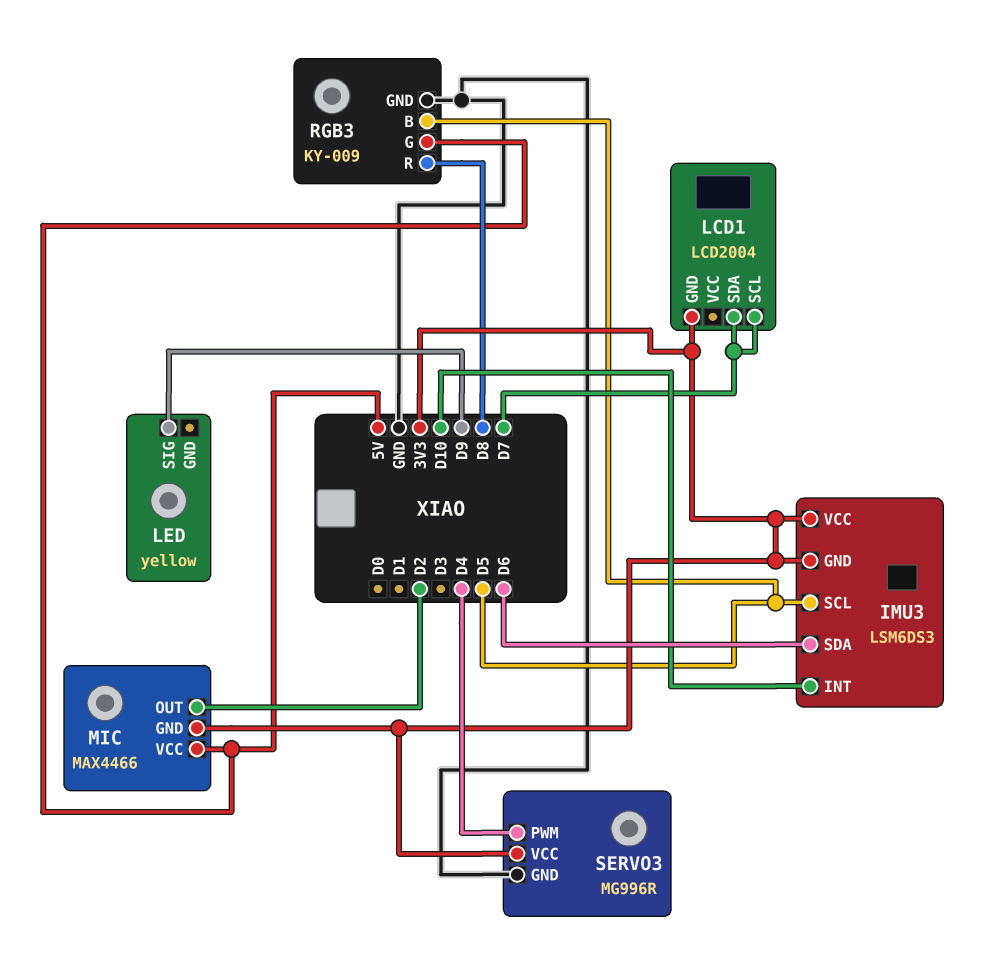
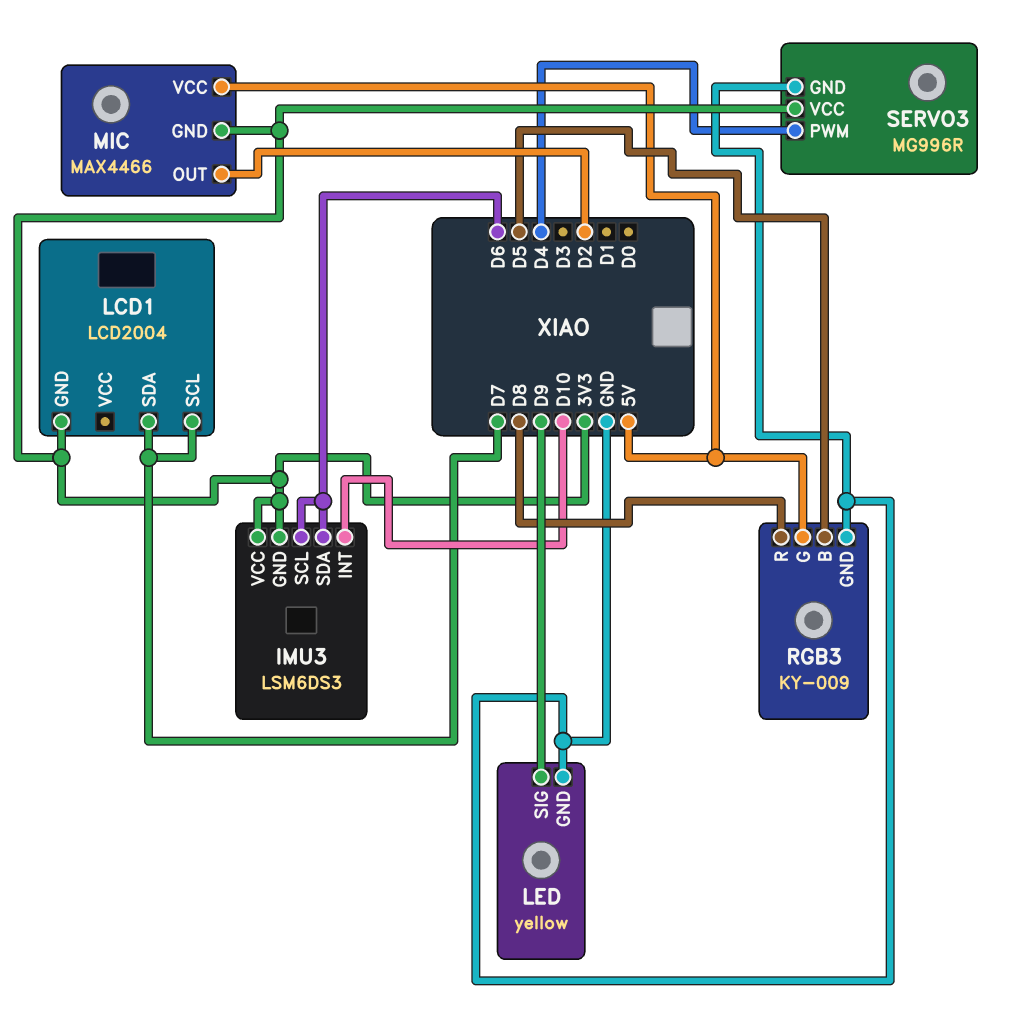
IMU3 pin SCL: D5 -> D6
LED pin GND: none -> GND

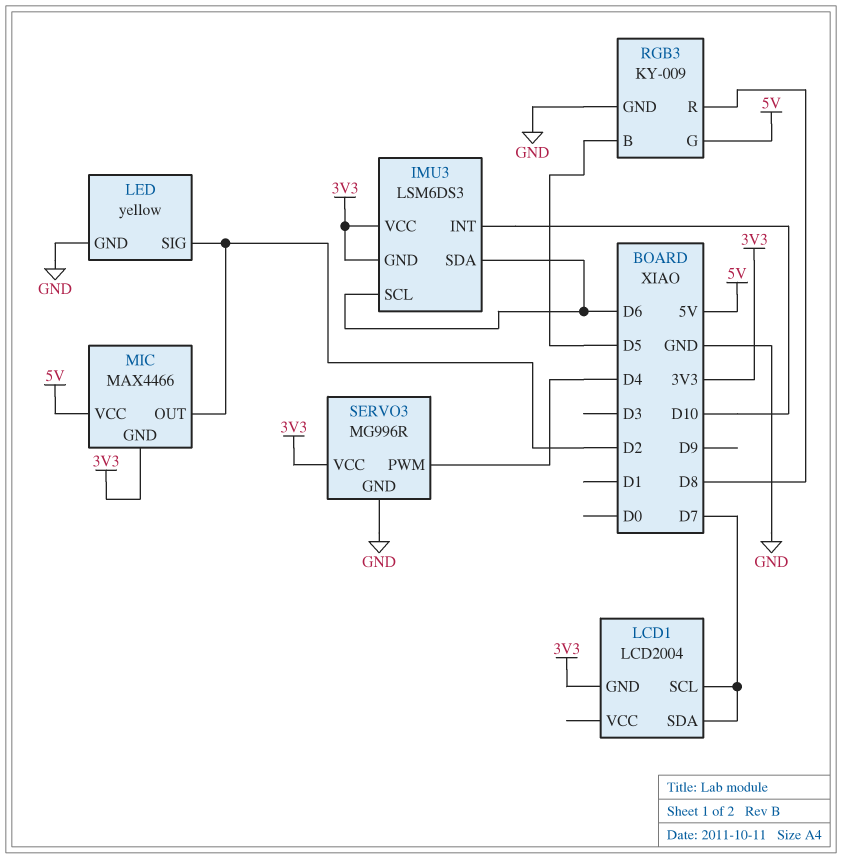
LED pin SIG: D9 -> D2

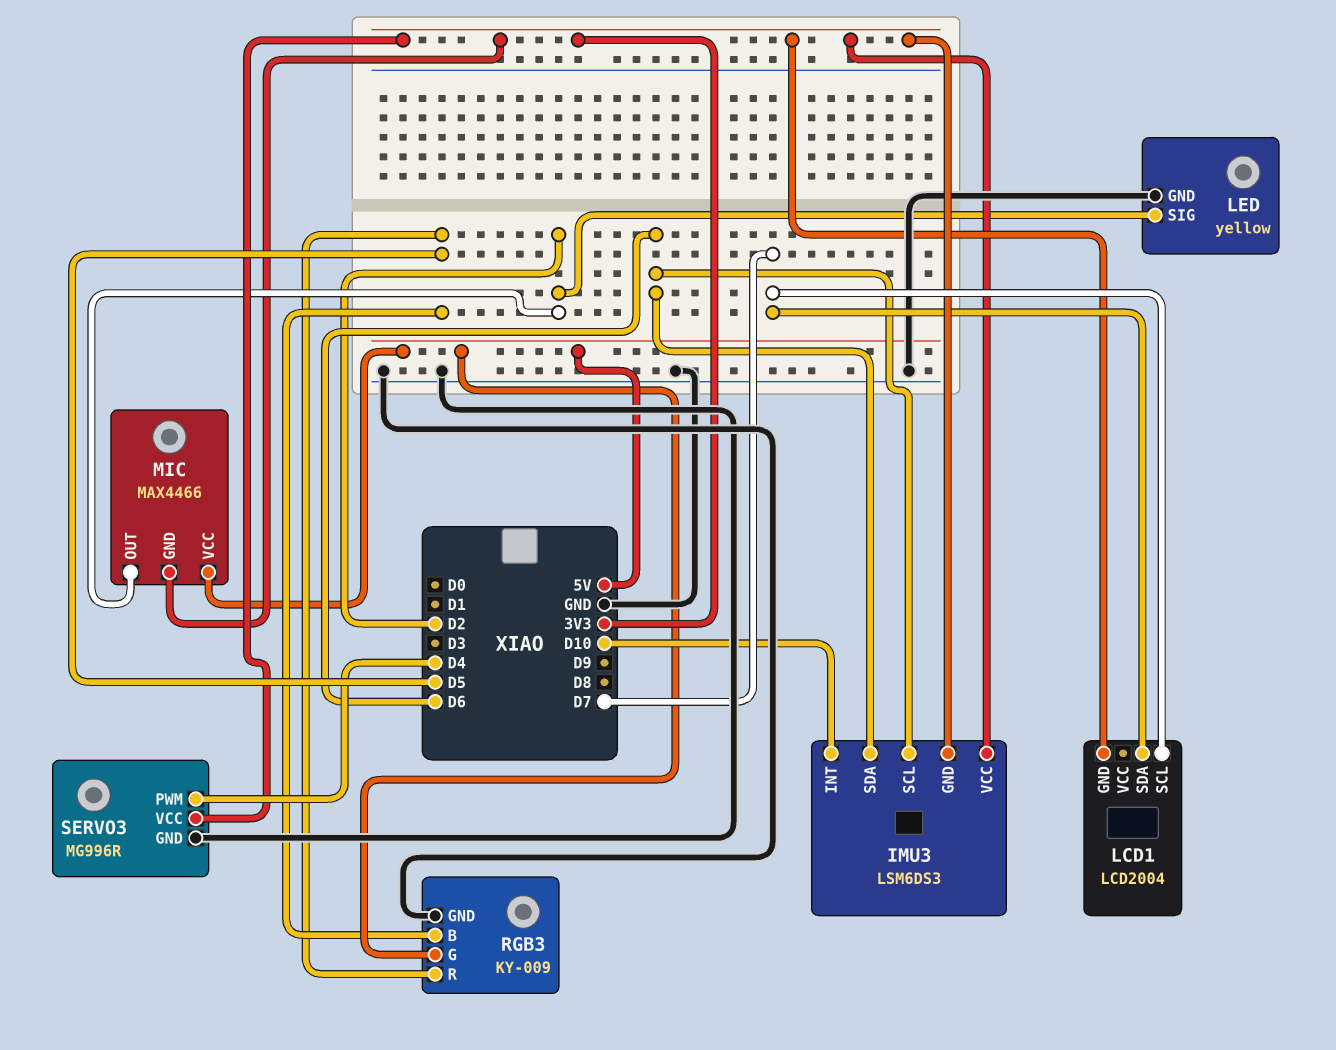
RGB3 pin R: D8 -> D5

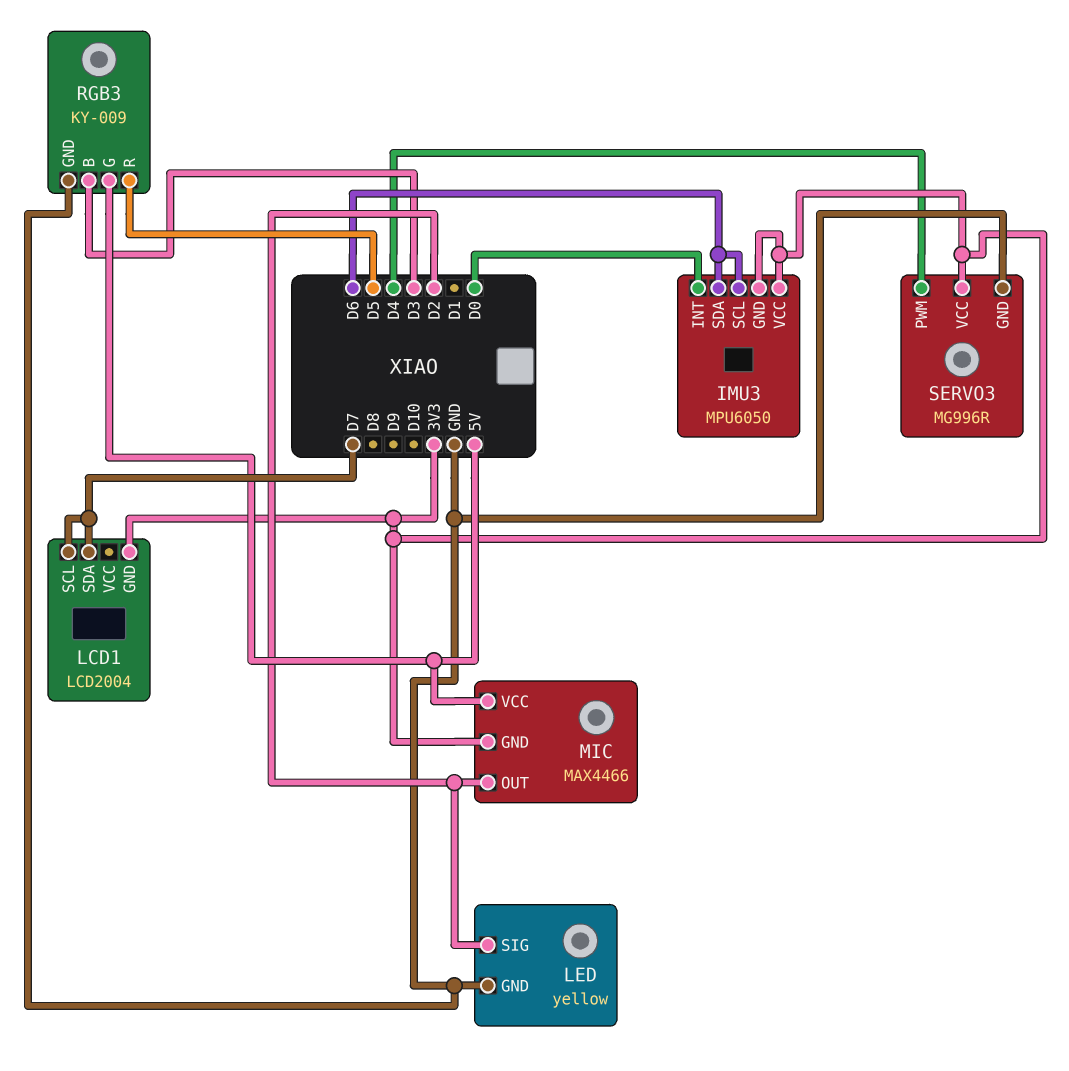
IMU3: LSM6DS3 -> MPU6050
IMU3 pin INT: D10 -> D0
RGB3 pin B: D5 -> D3

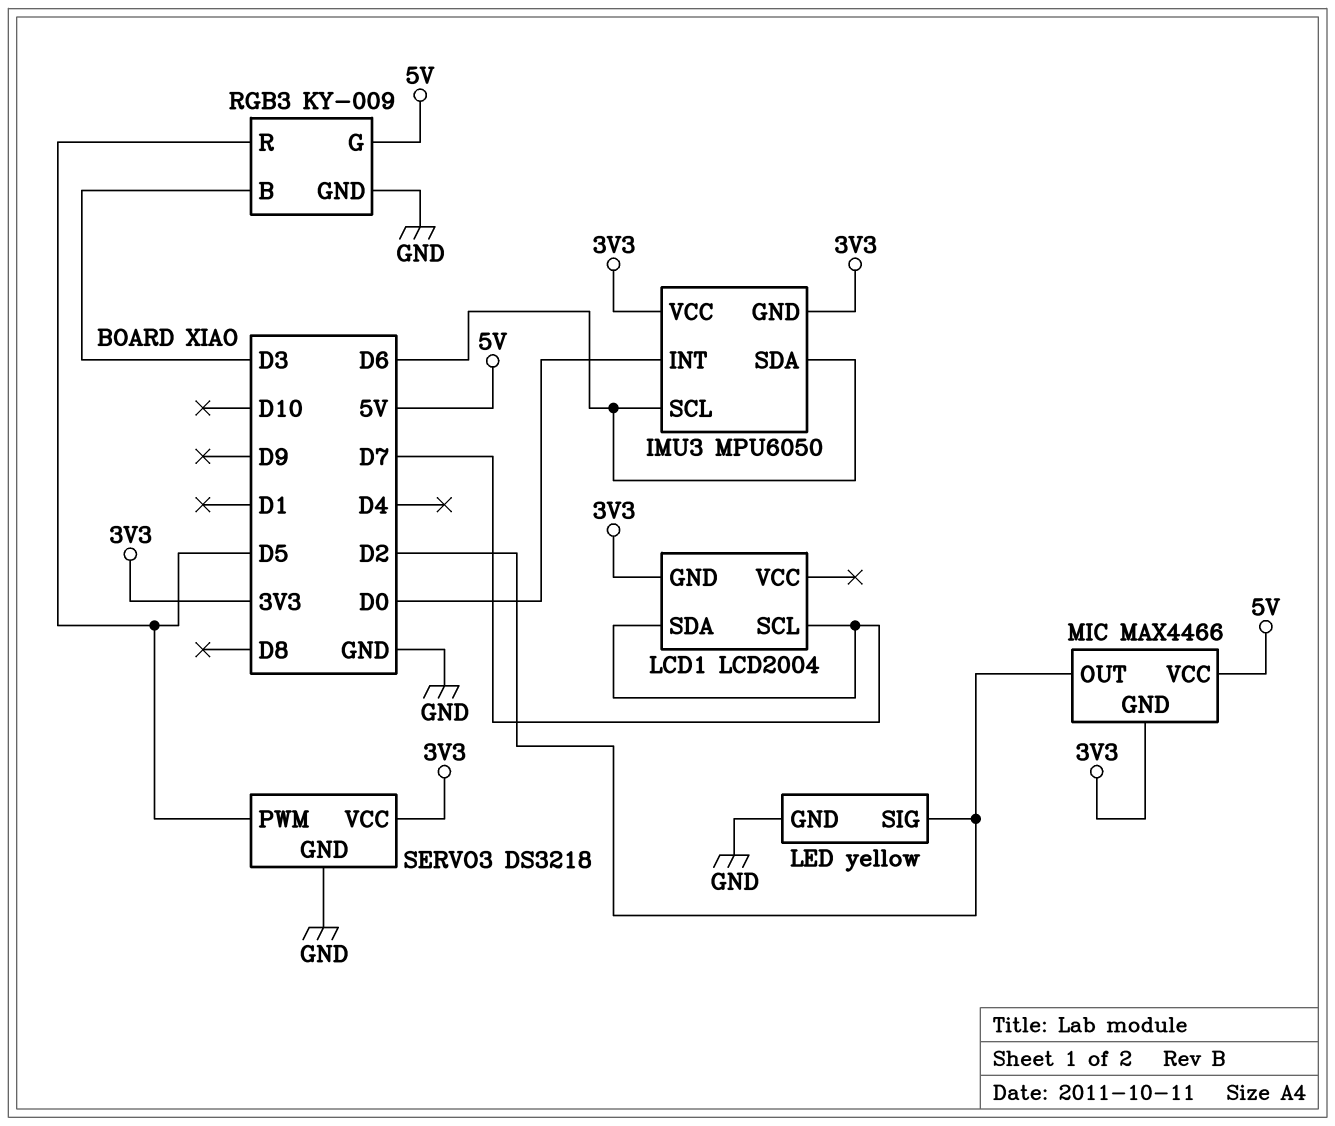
SERVO3: MG996R -> DS3218
SERVO3 pin PWM: D4 -> D5

